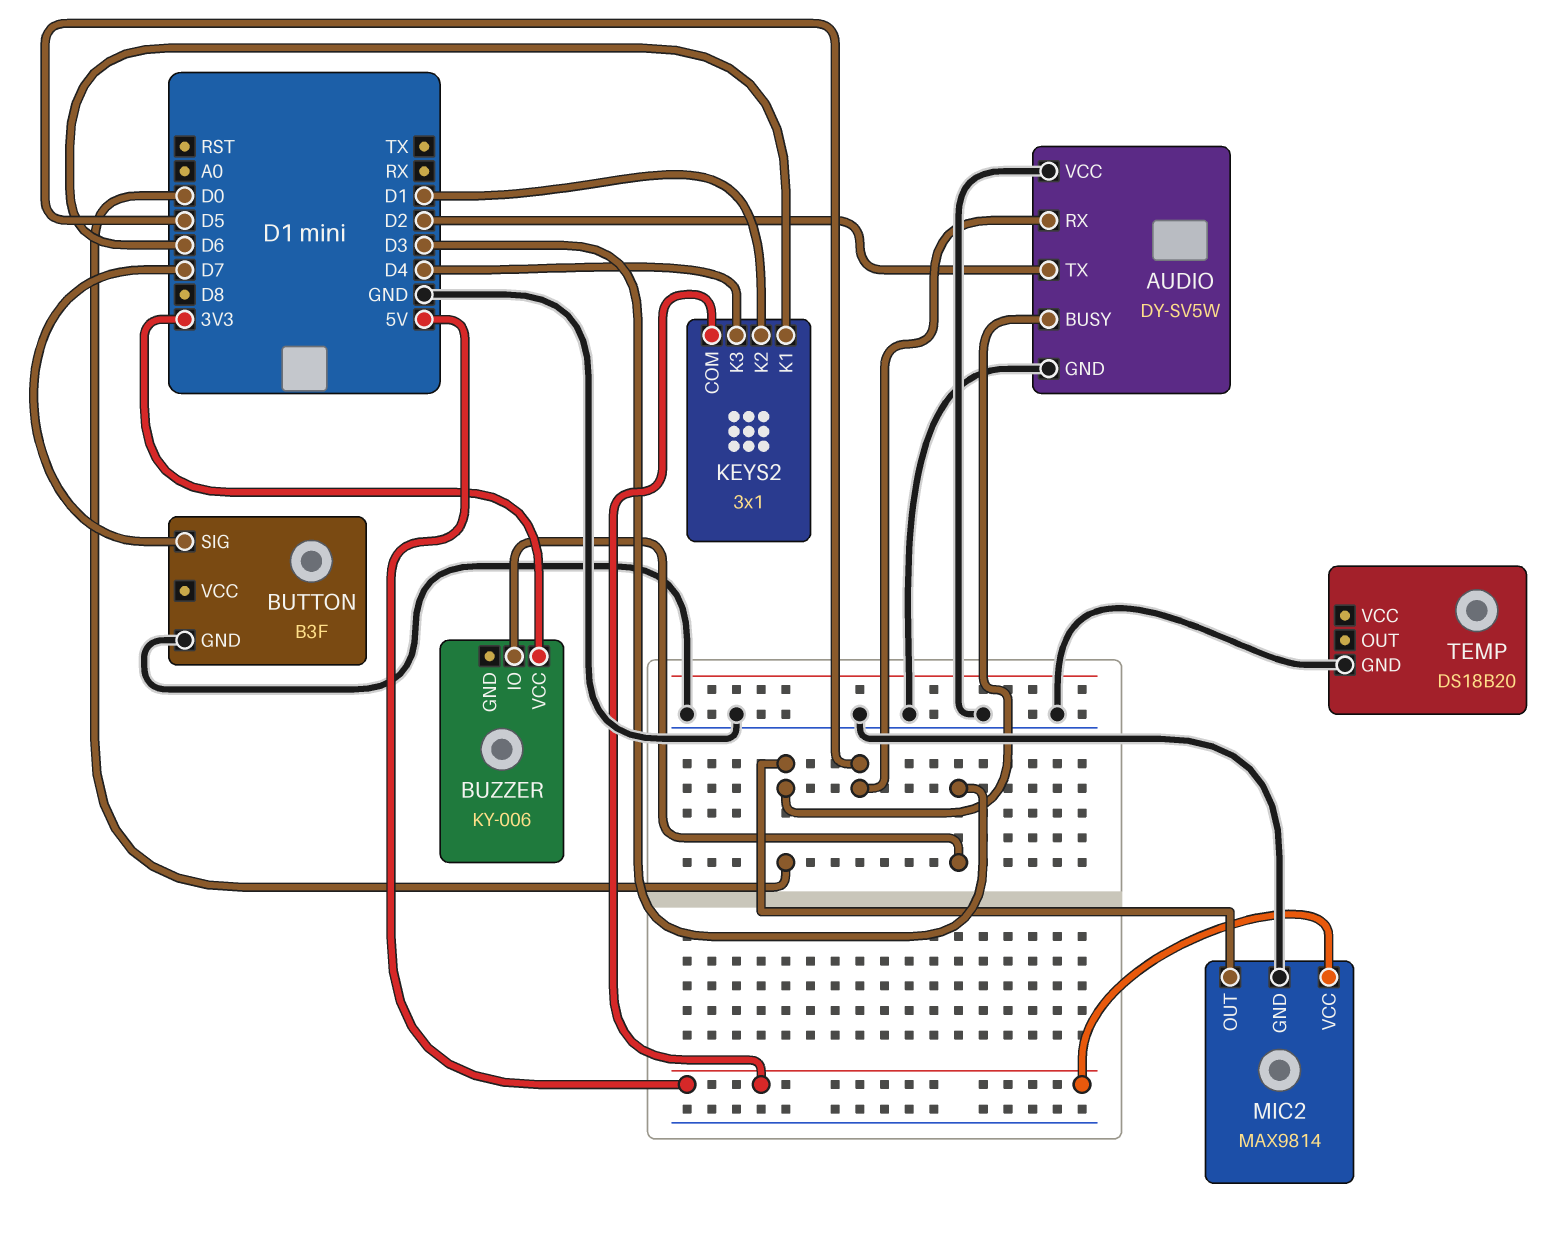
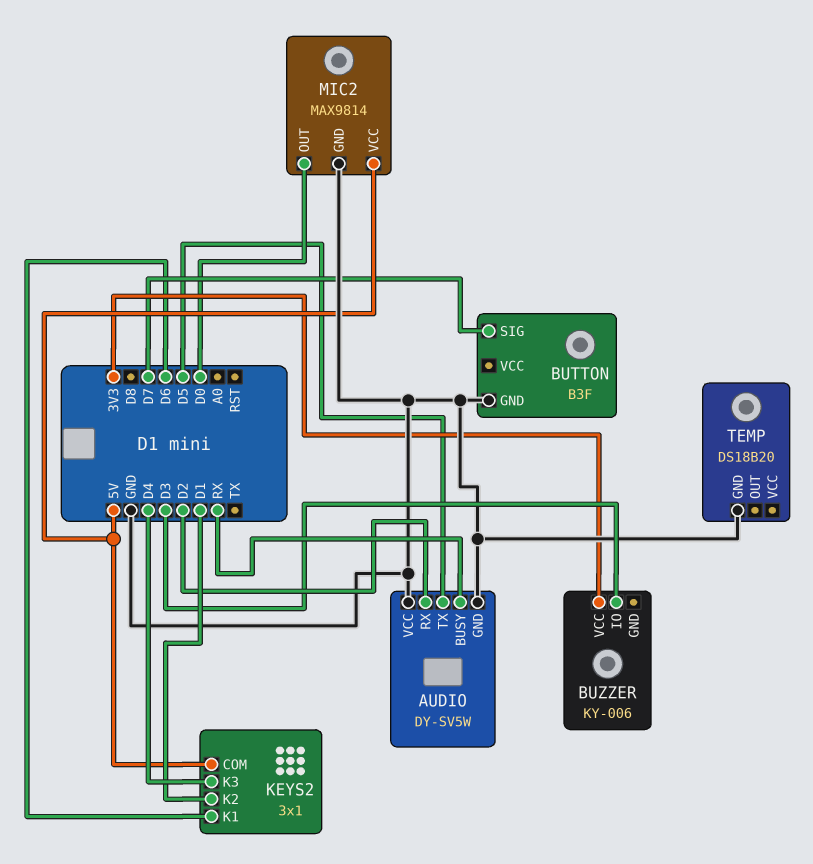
AUDIO pin BUSY: D0 -> RX
AUDIO pin RX: D5 -> D2
AUDIO pin TX: D2 -> D5

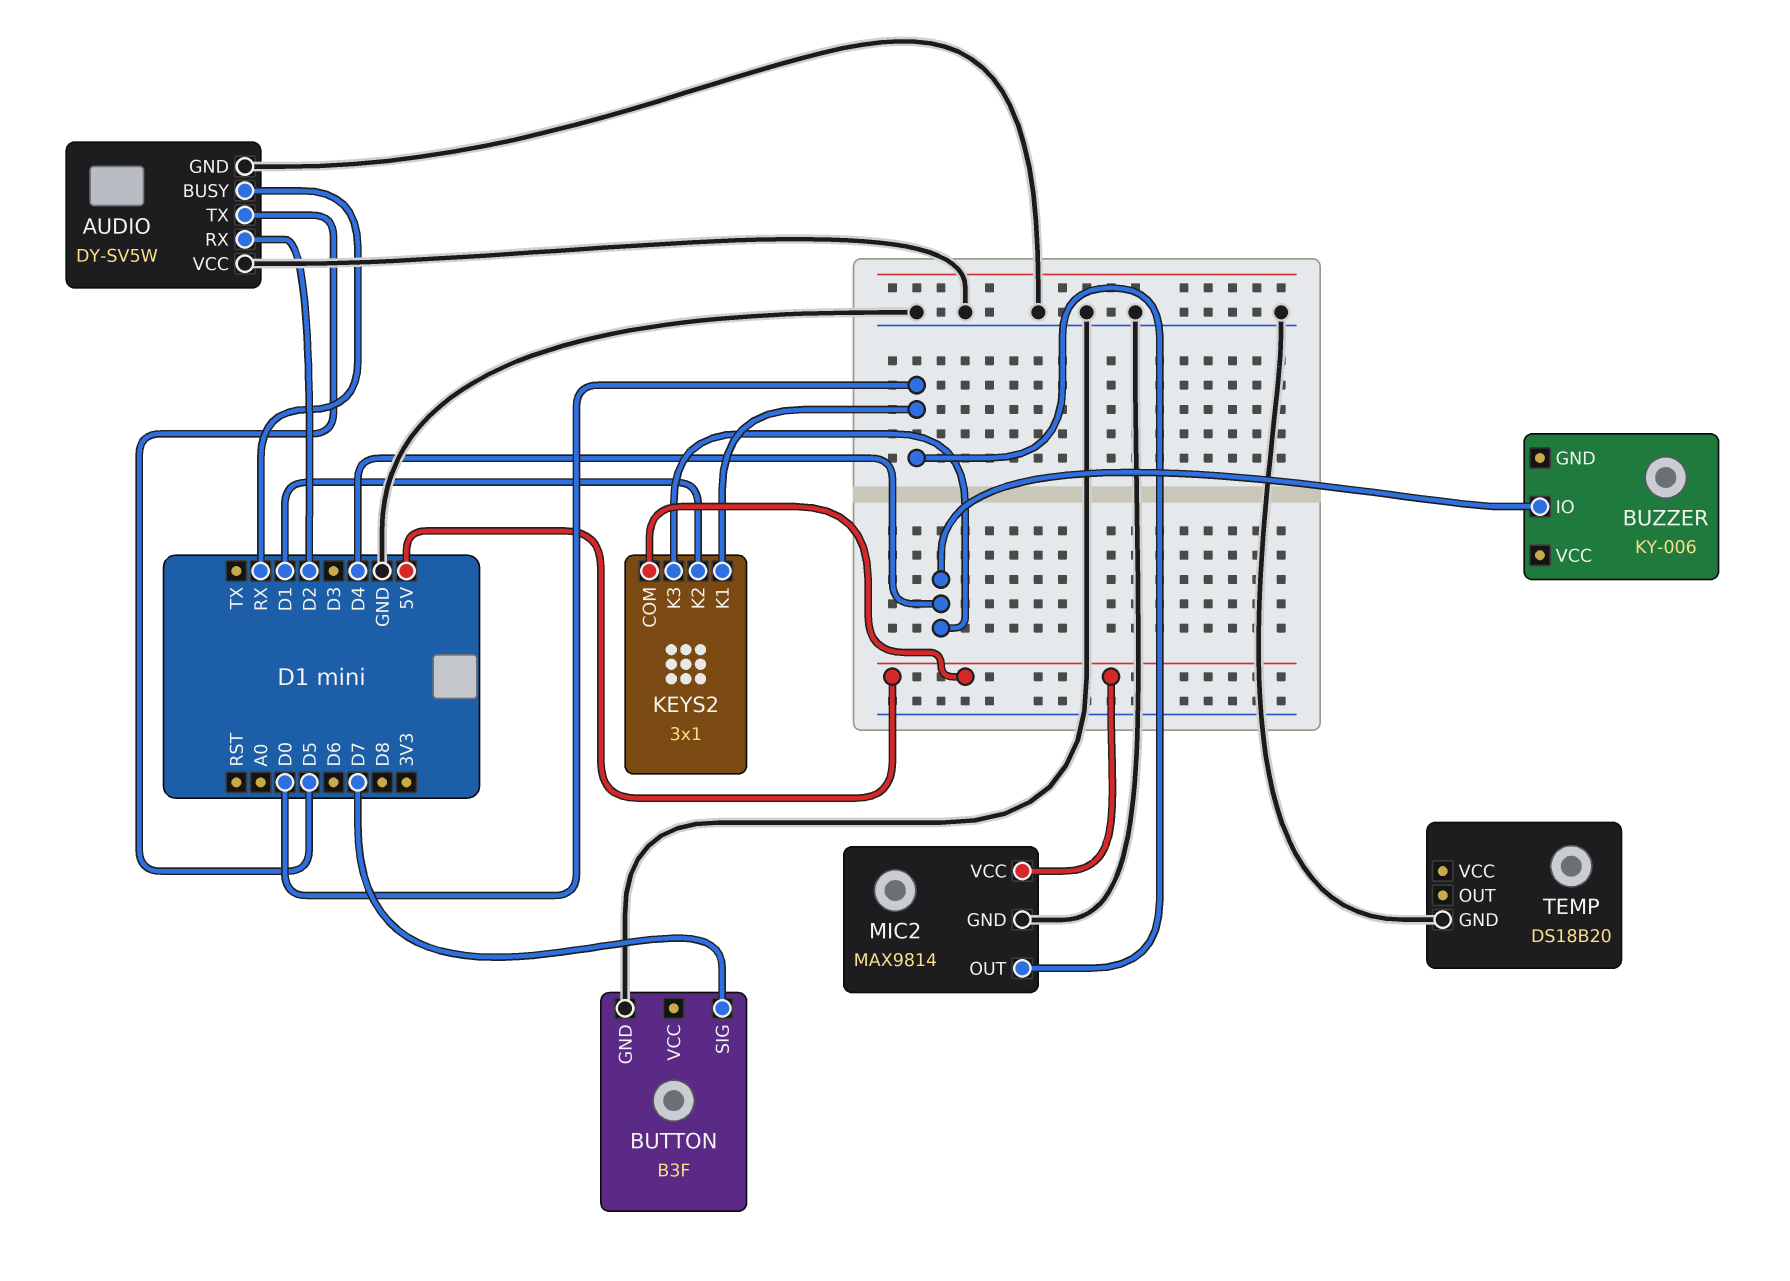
BUZZER pin IO: D3 -> D4
BUZZER pin VCC: 3V3 -> none
KEYS2 pin K1: D6 -> D0

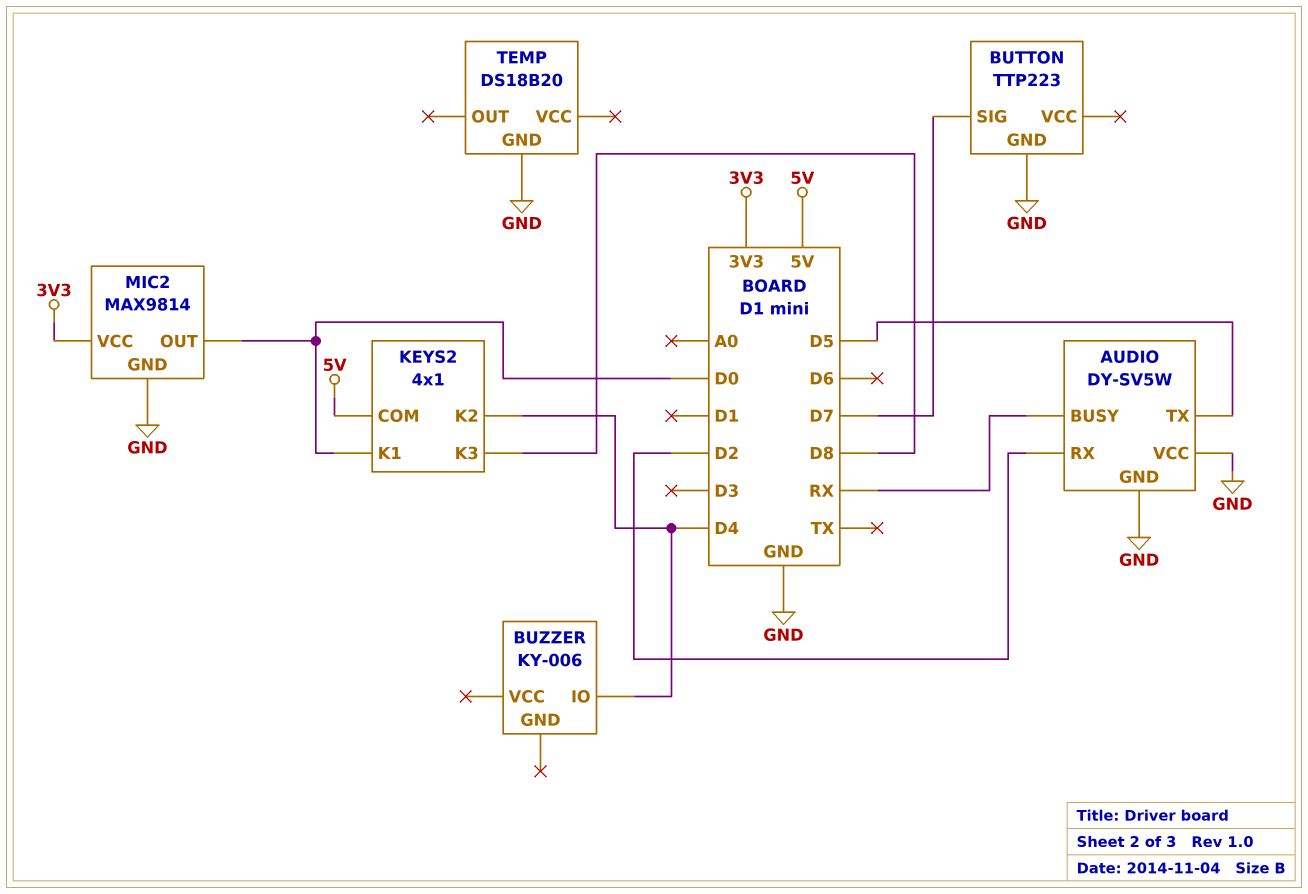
BUTTON: B3F -> TTP223
KEYS2: 3x1 -> 4x1
KEYS2 pin K2: D1 -> D4
KEYS2 pin K3: D4 -> D8
MIC2 pin VCC: 5V -> 3V3

